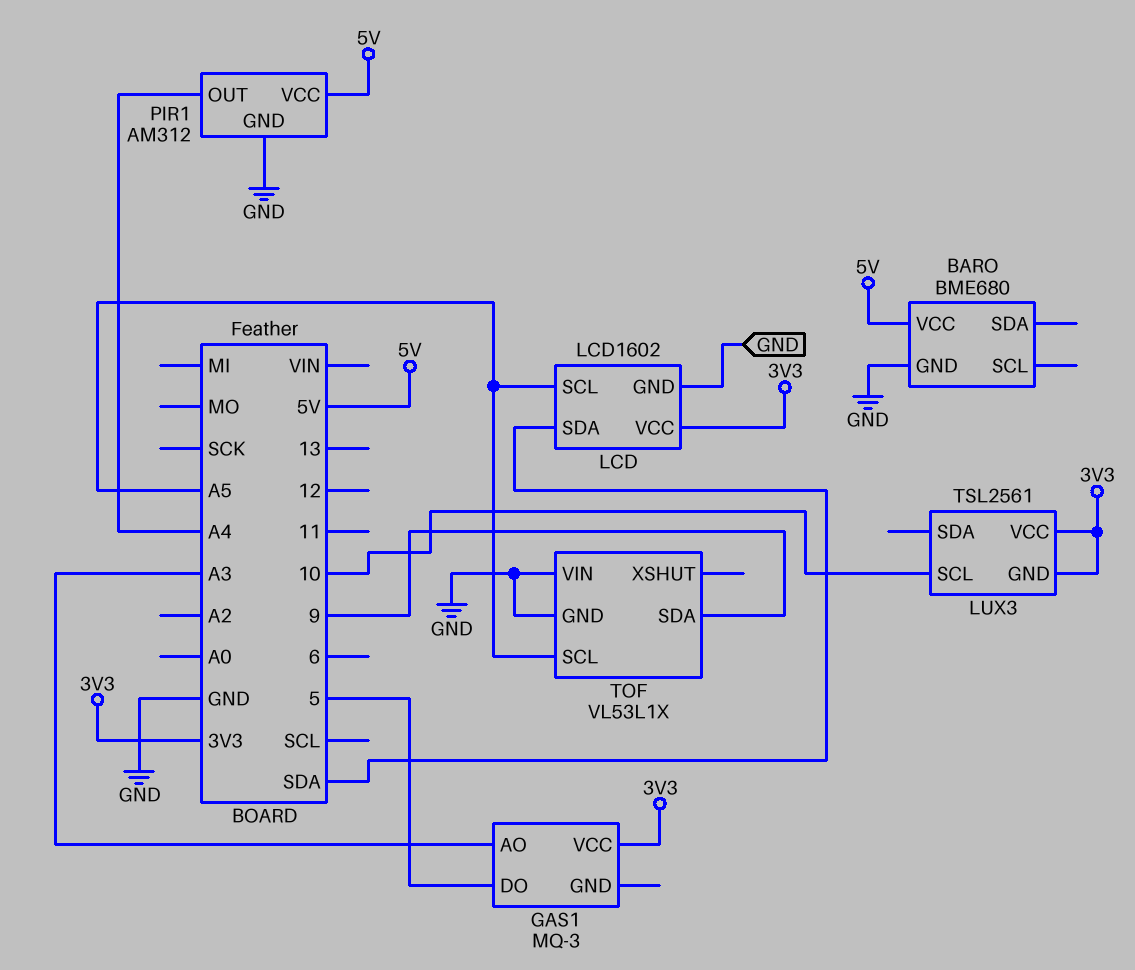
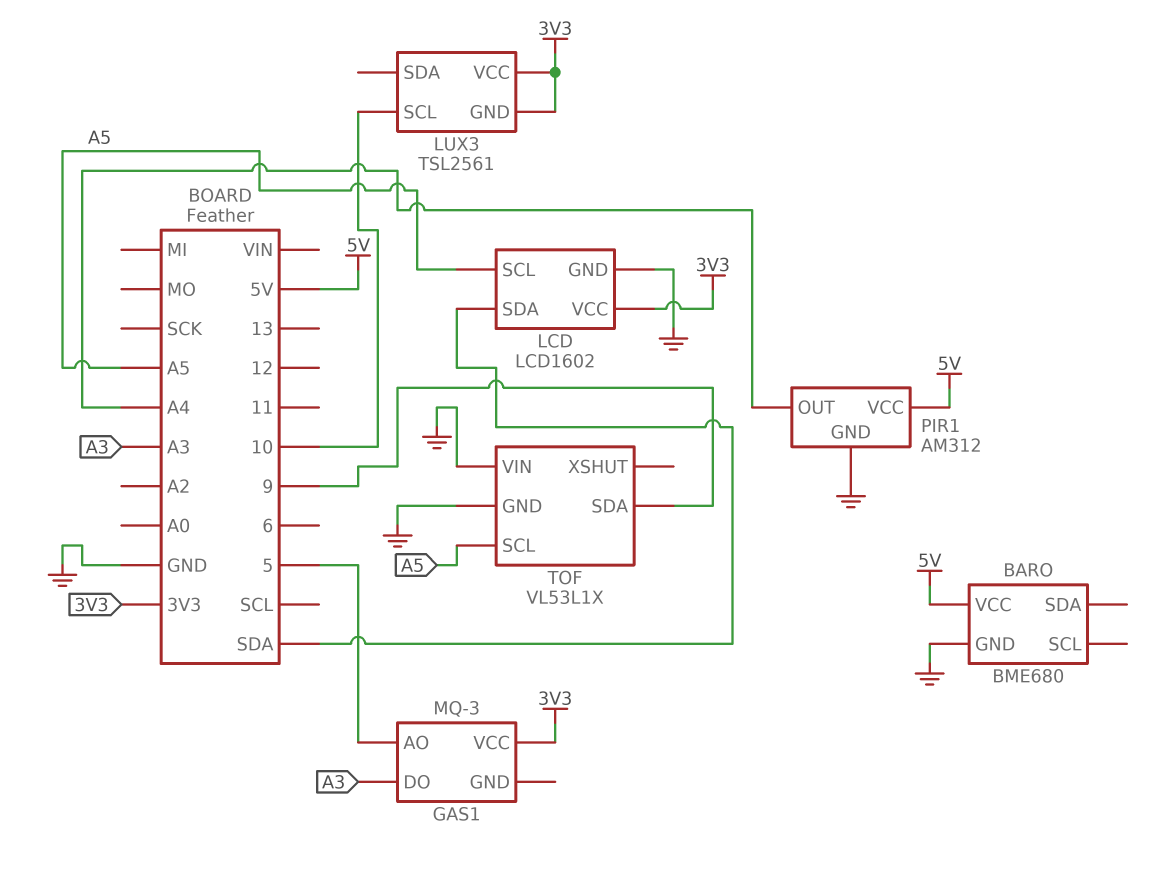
GAS1 pin AO: A3 -> 5
GAS1 pin DO: 5 -> A3

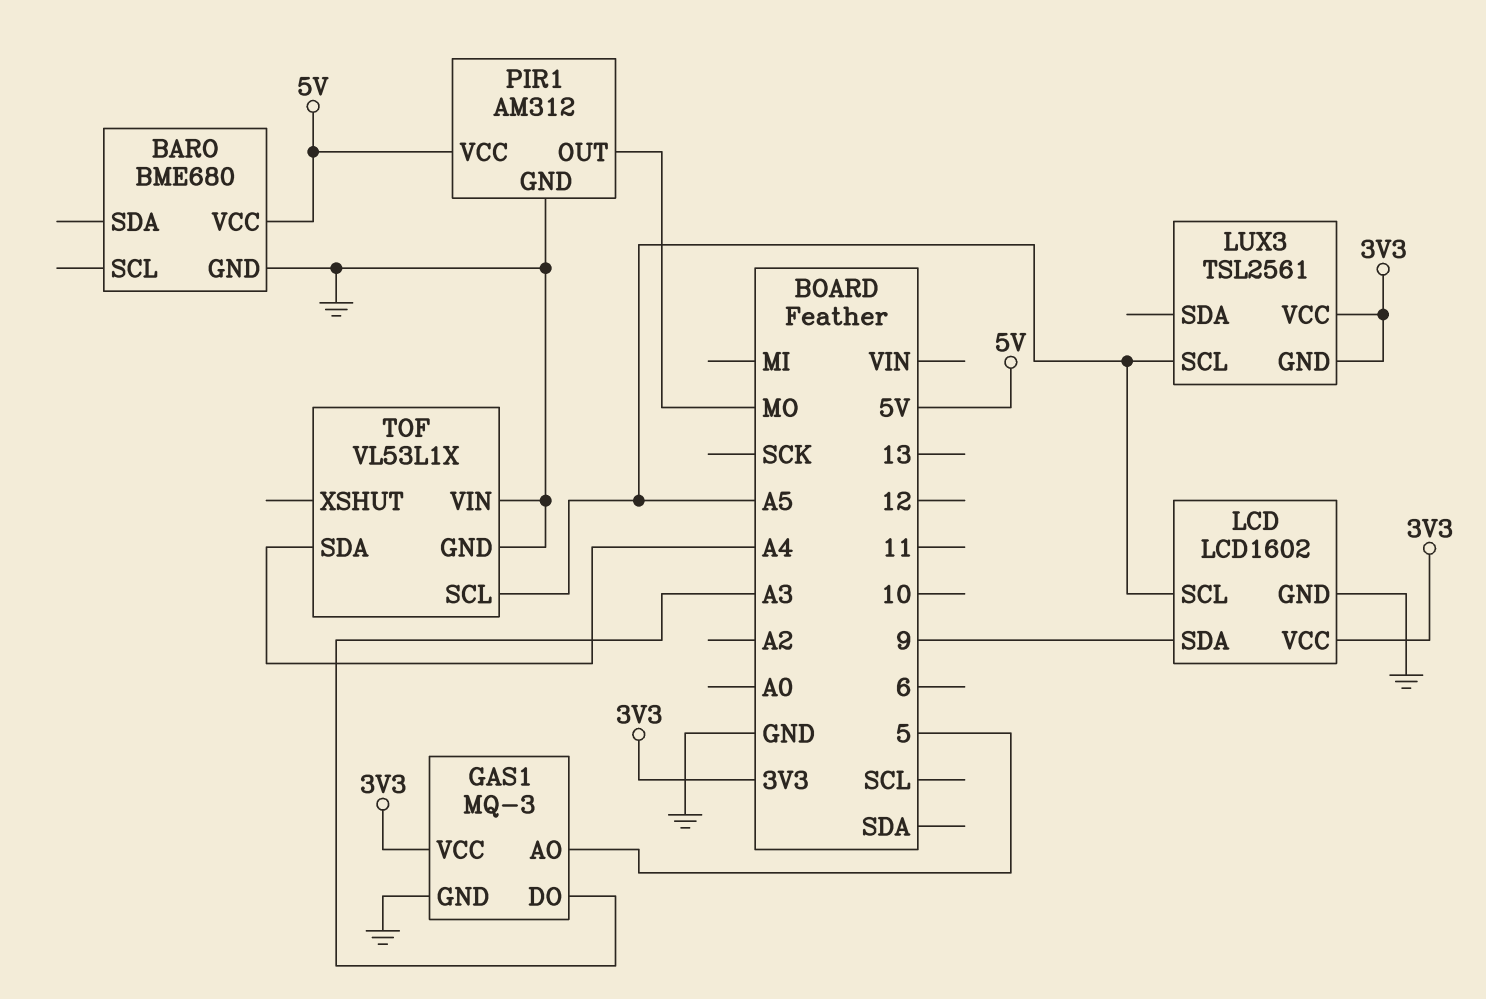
GAS1 pin GND: none -> GND
LCD pin SDA: SDA -> 9
LUX3 pin SCL: 10 -> A5
PIR1 pin OUT: A4 -> MO
TOF pin SDA: 9 -> A4

